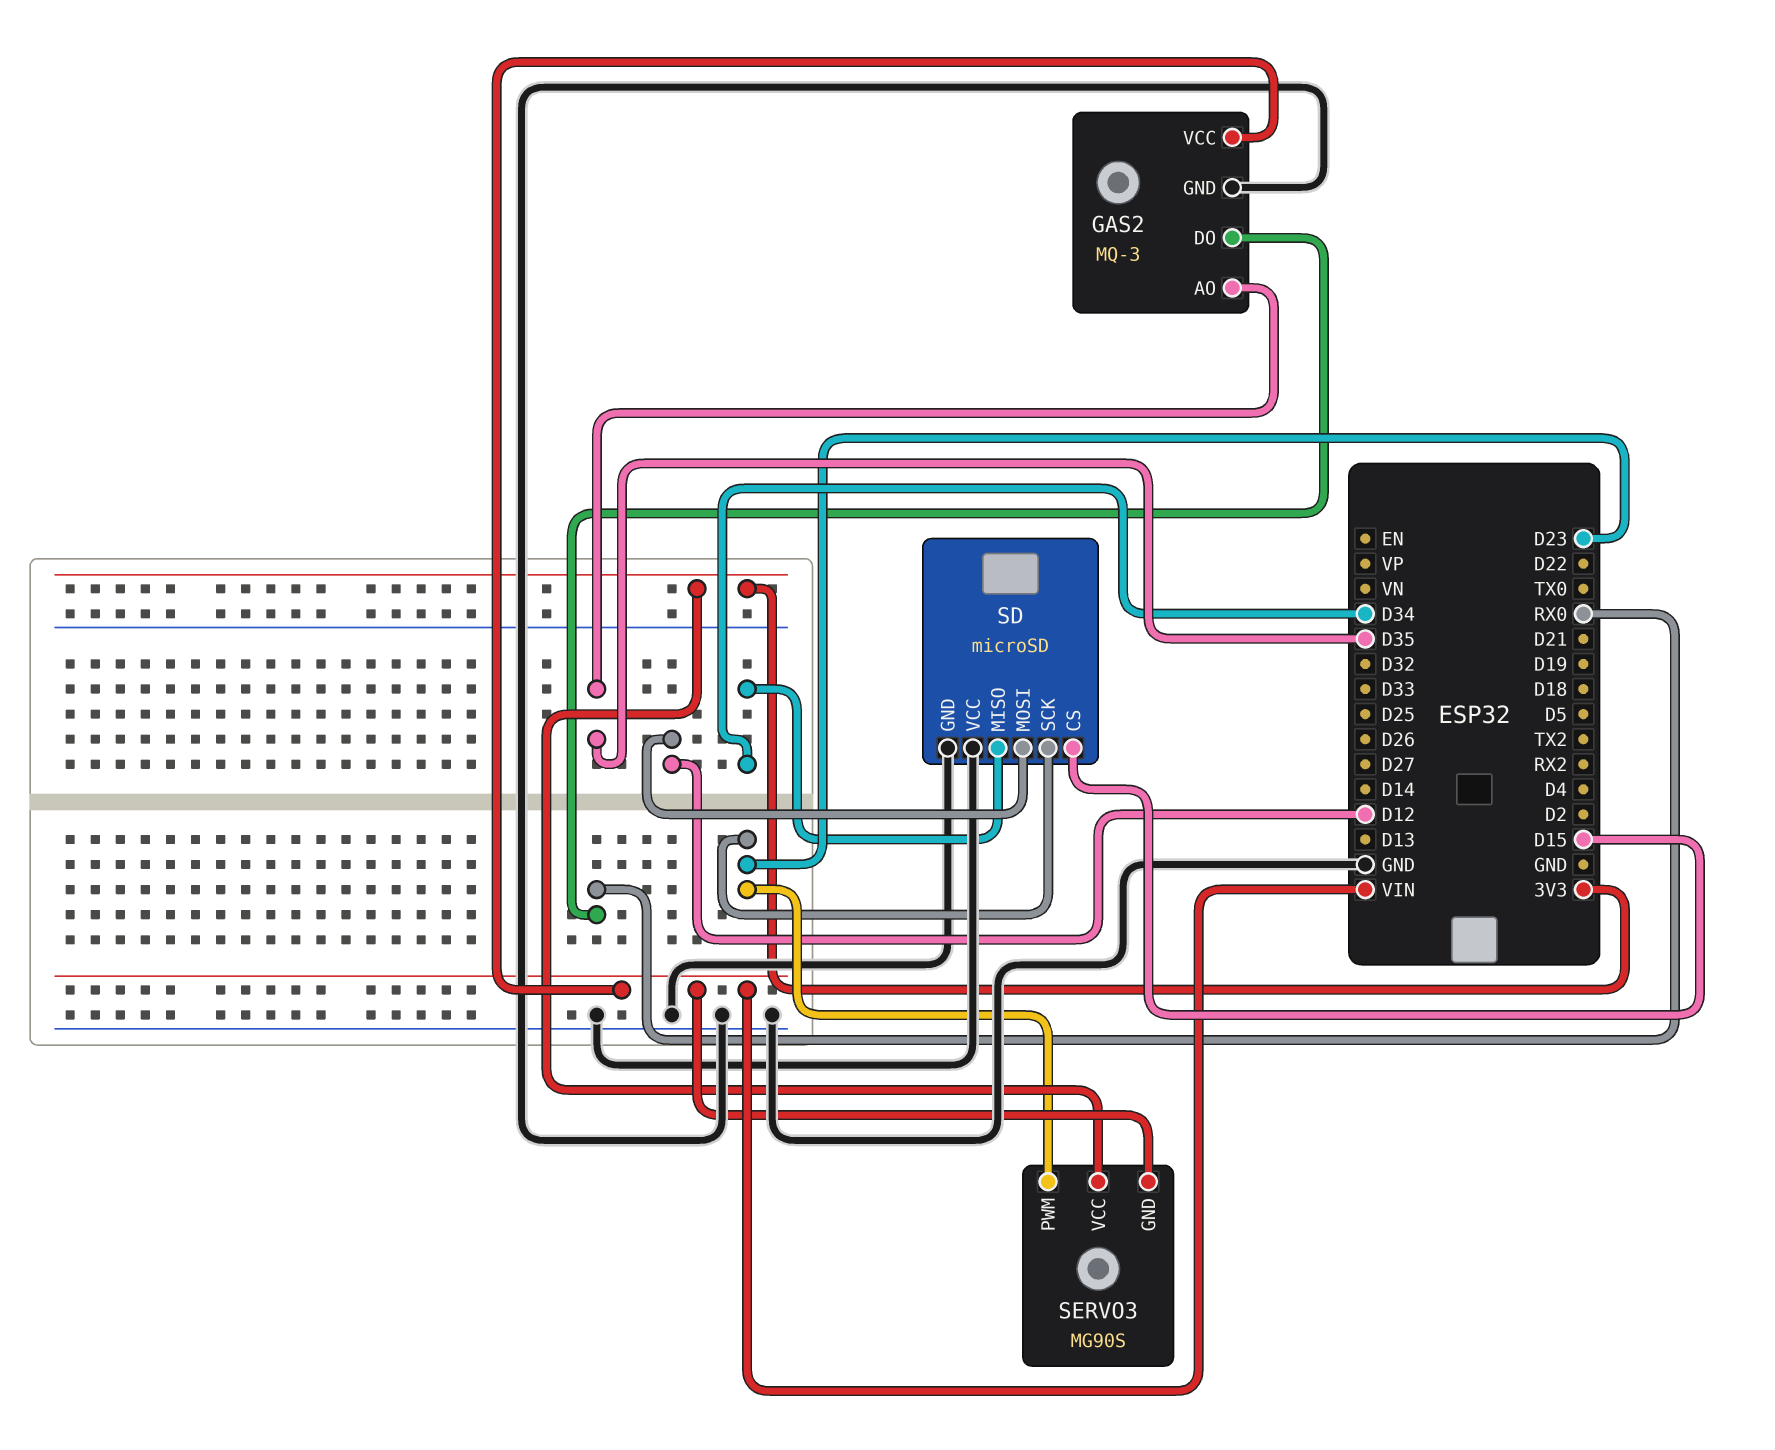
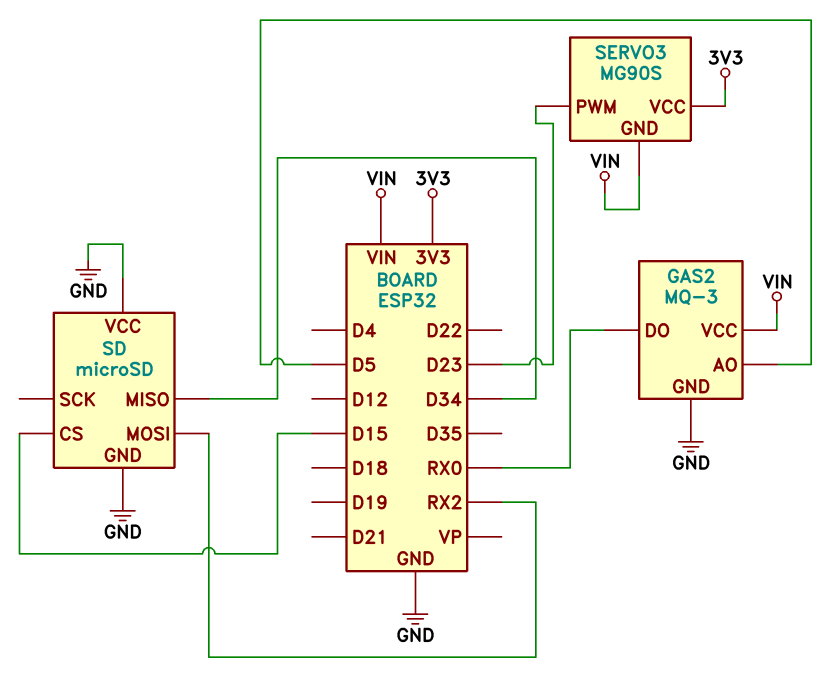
GAS2 pin AO: D35 -> D5
SD pin MOSI: D12 -> RX2
SD pin SCK: D23 -> none

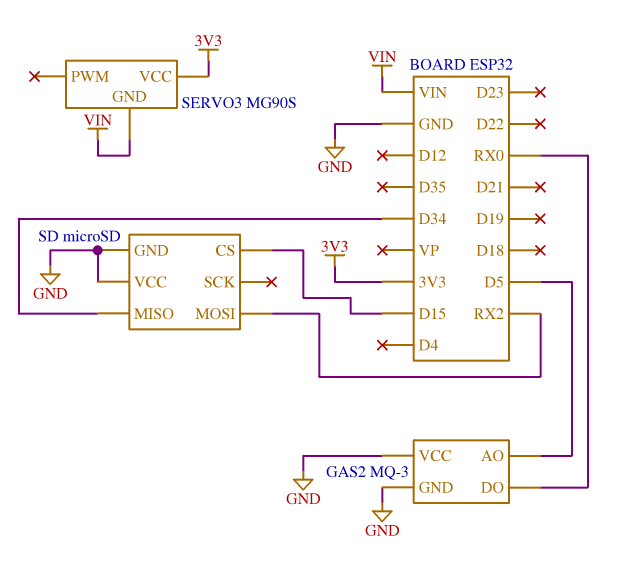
GAS2 pin VCC: VIN -> GND
SERVO3 pin PWM: D23 -> none

